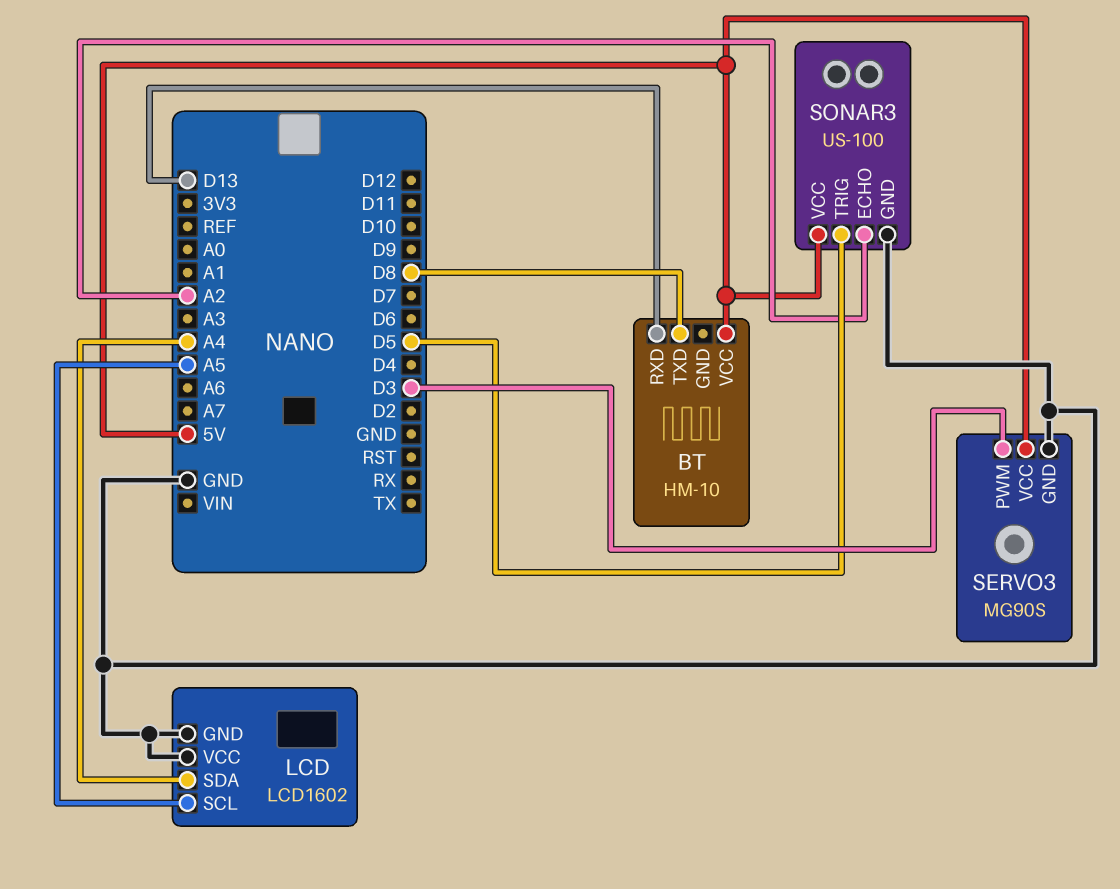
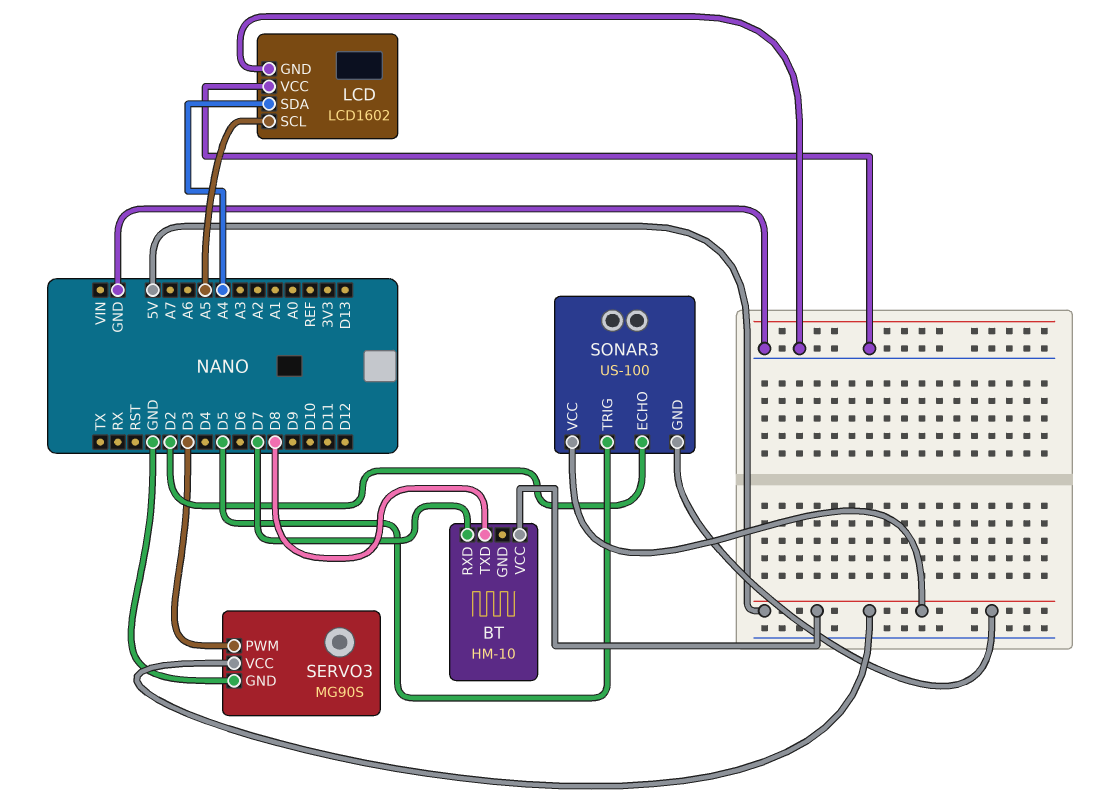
BT pin RXD: D13 -> D7
SONAR3 pin ECHO: A2 -> D2
SONAR3 pin GND: GND -> 5V

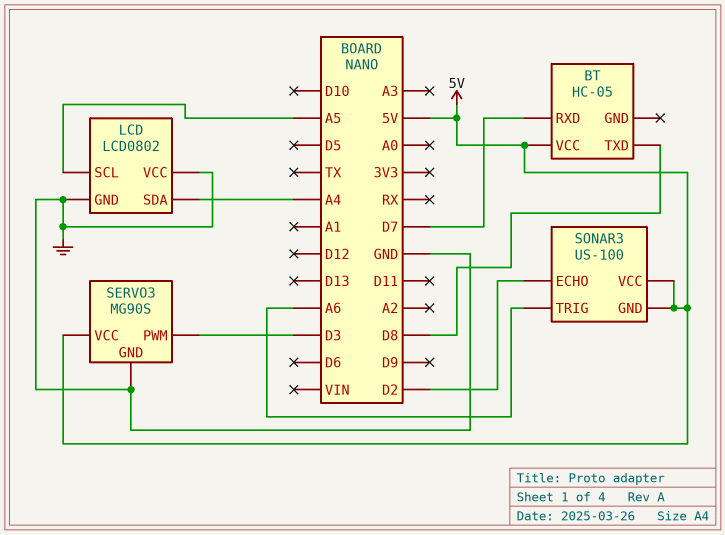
BT: HM-10 -> HC-05
LCD: LCD1602 -> LCD0802
SONAR3 pin TRIG: D5 -> A6

